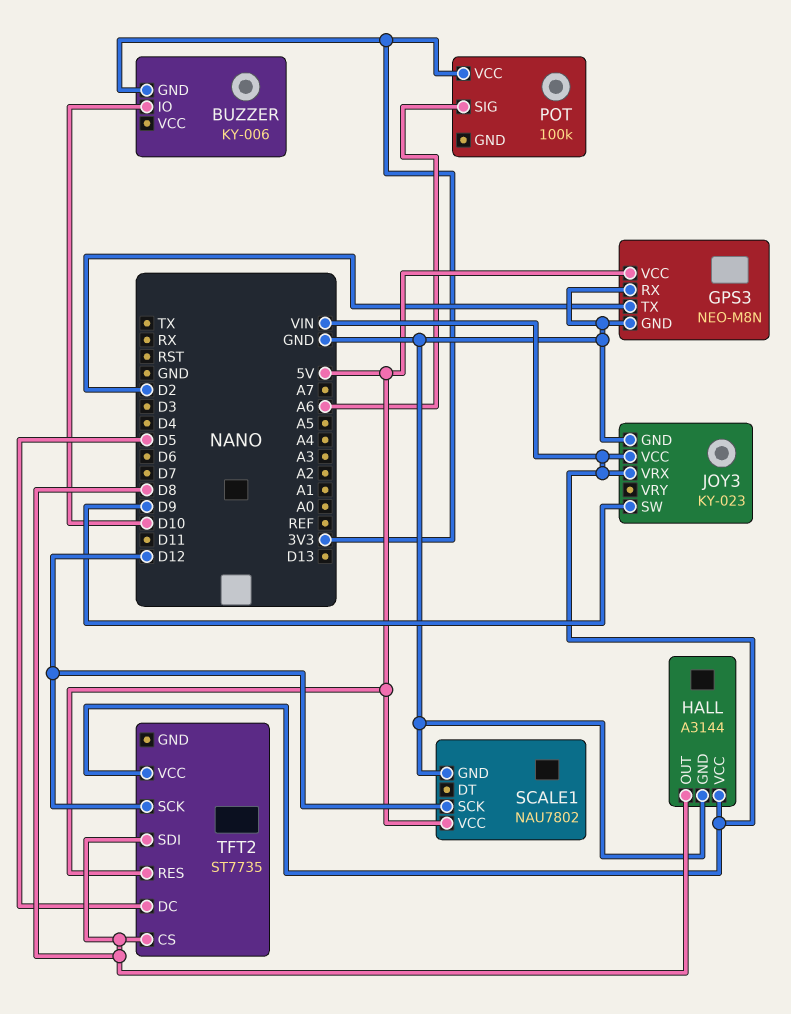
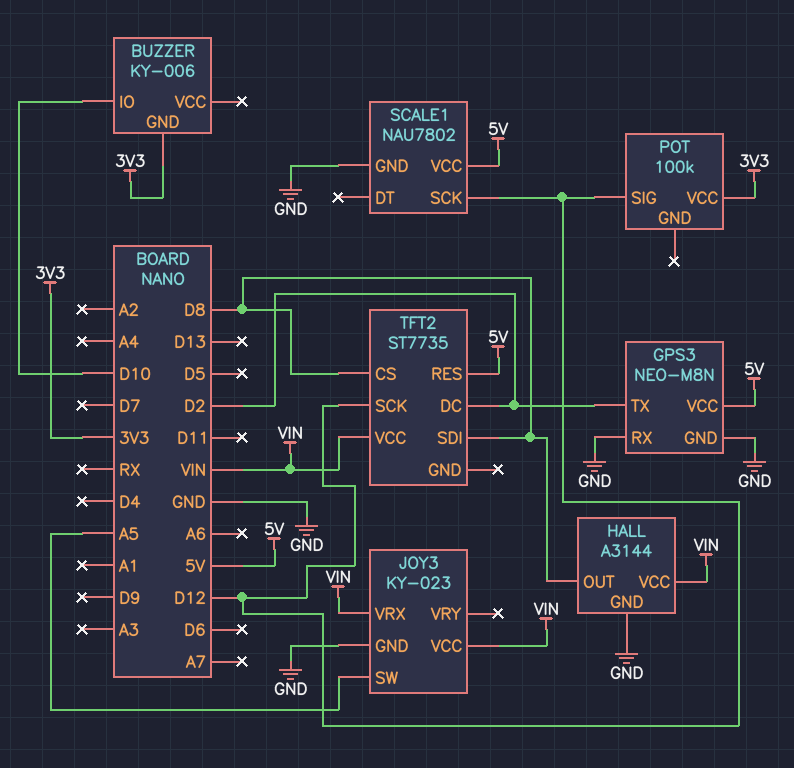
JOY3 pin SW: D9 -> A5
POT pin SIG: A6 -> D12
TFT2 pin DC: D5 -> D2

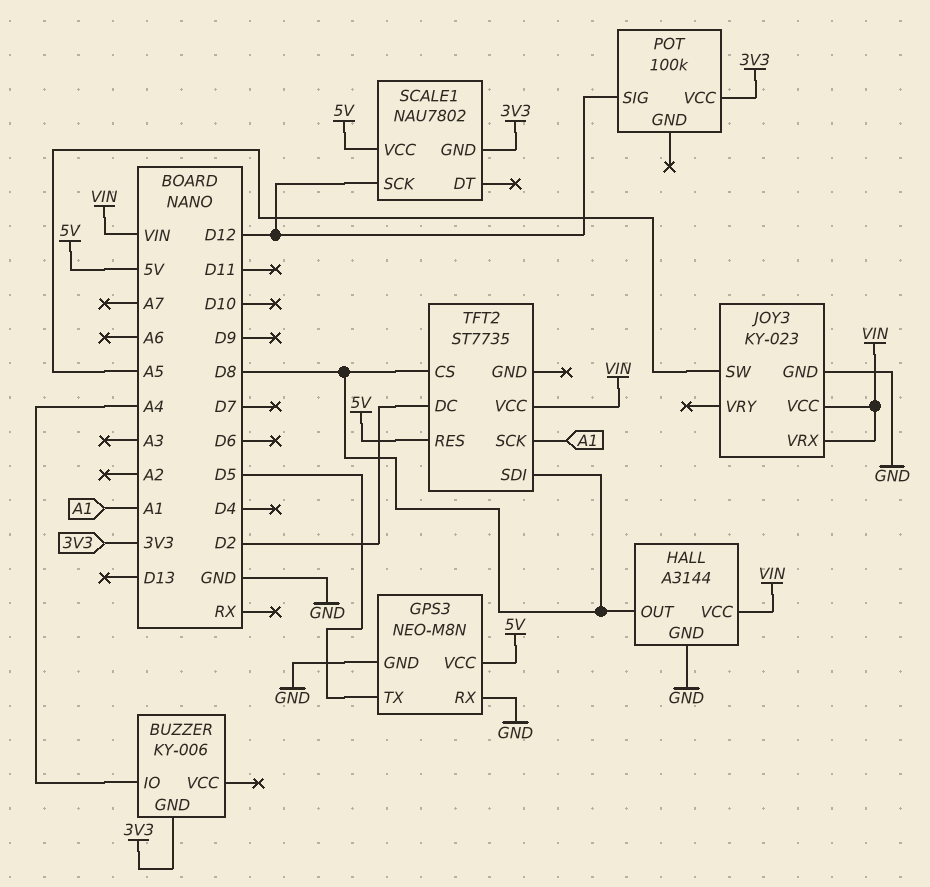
BUZZER pin IO: D10 -> A4
GPS3 pin TX: D2 -> D5
SCALE1 pin GND: GND -> 3V3
TFT2 pin SCK: D12 -> A1

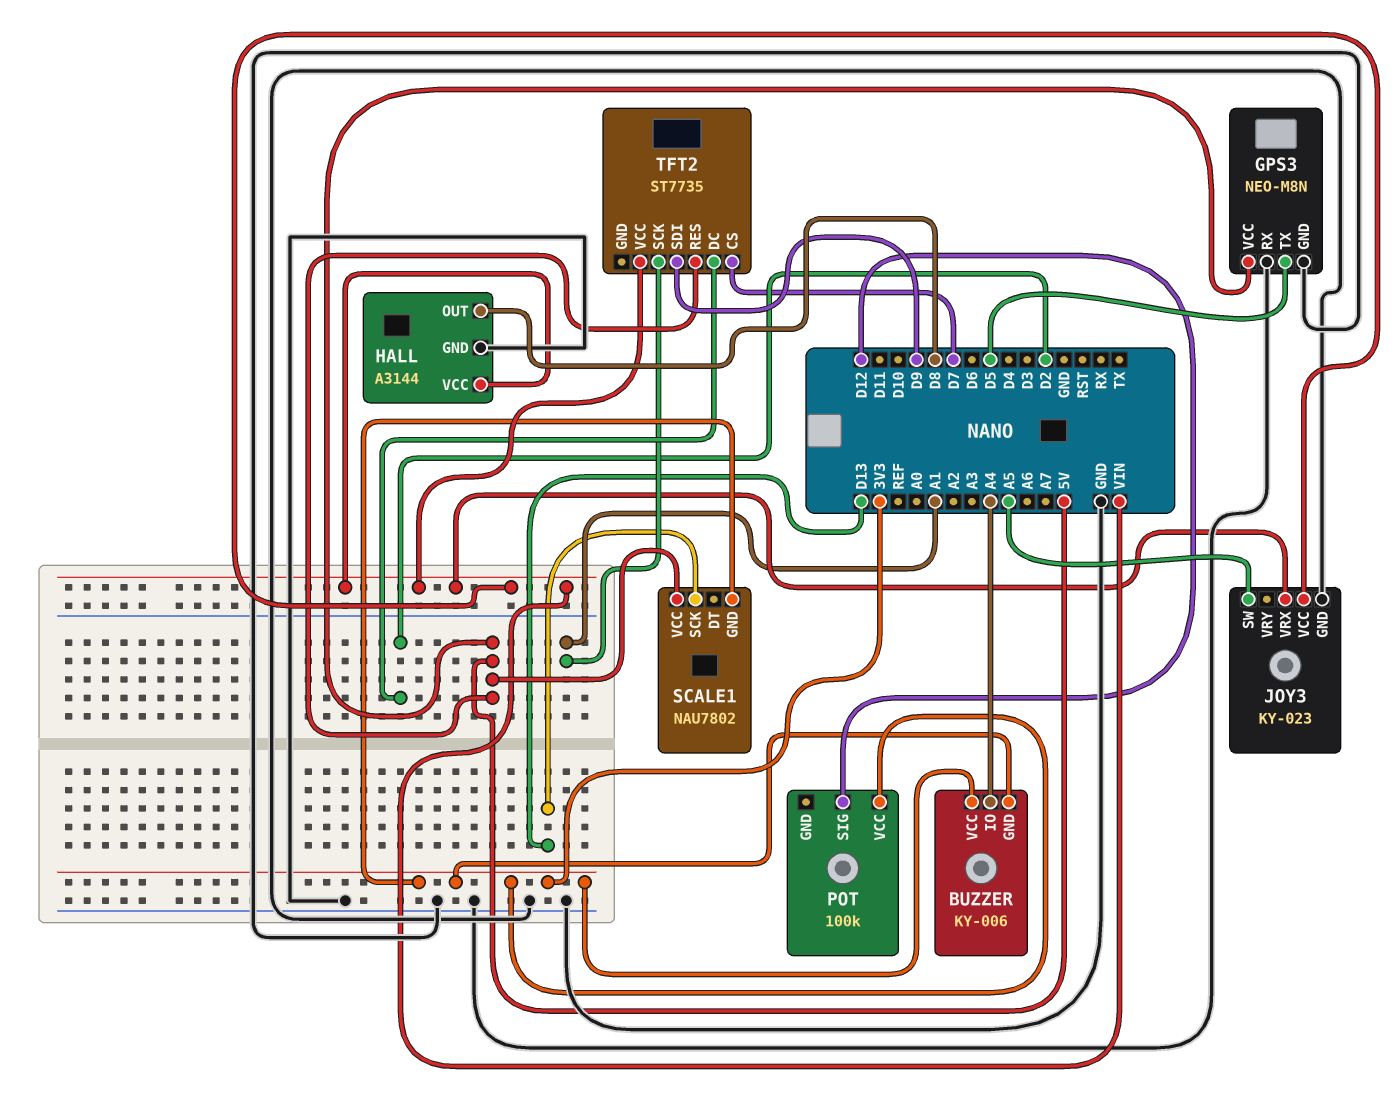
BUZZER pin VCC: none -> 3V3
SCALE1 pin SCK: D12 -> D13
TFT2 pin CS: D8 -> D7
TFT2 pin SDI: D8 -> D9

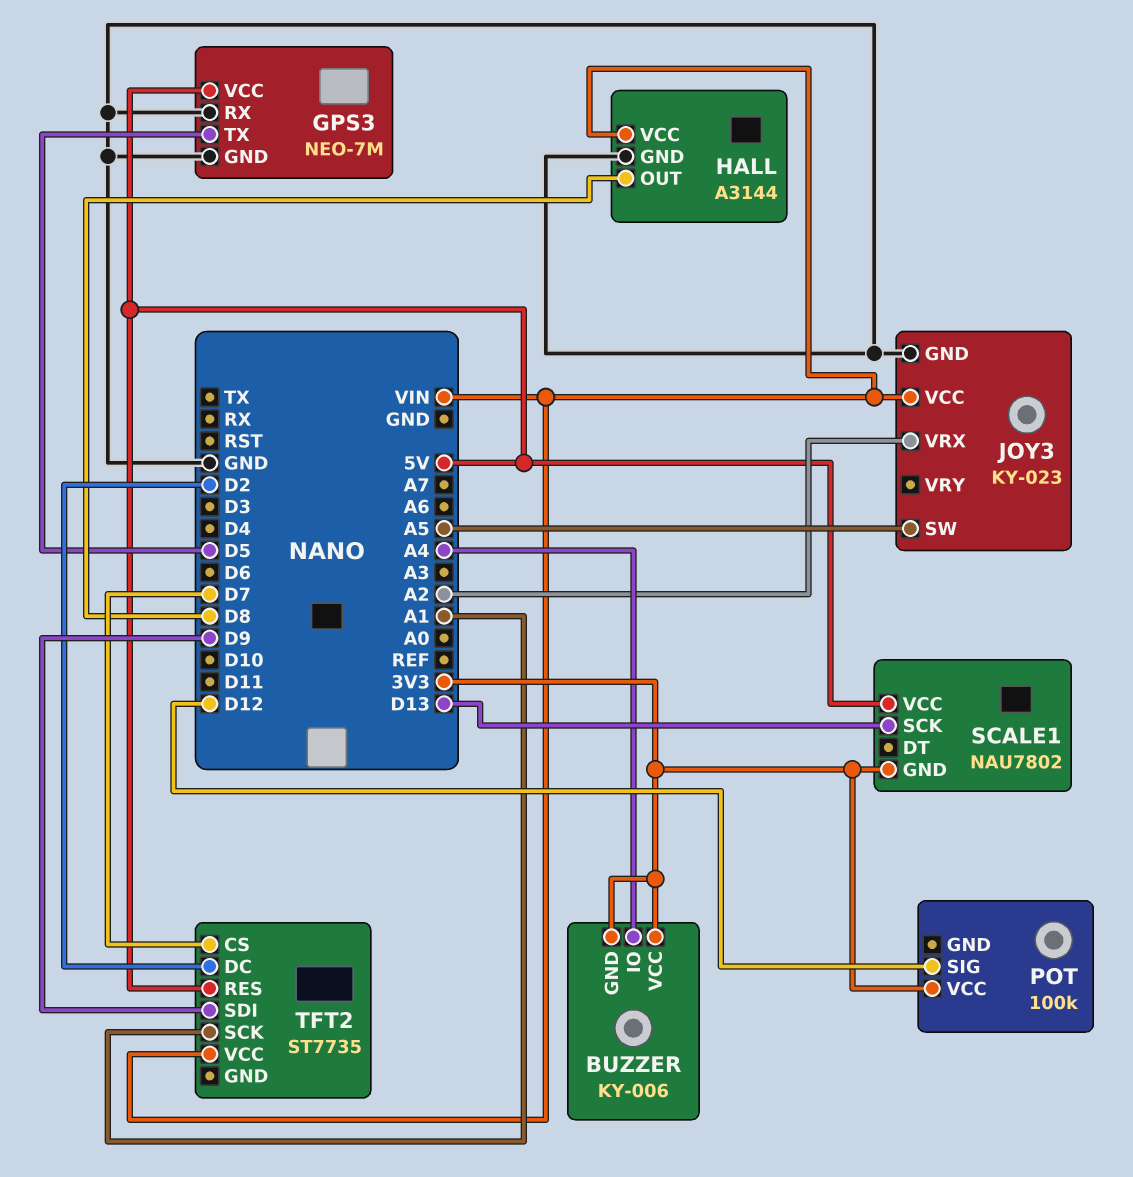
GPS3: NEO-M8N -> NEO-7M
JOY3 pin VRX: VIN -> A2

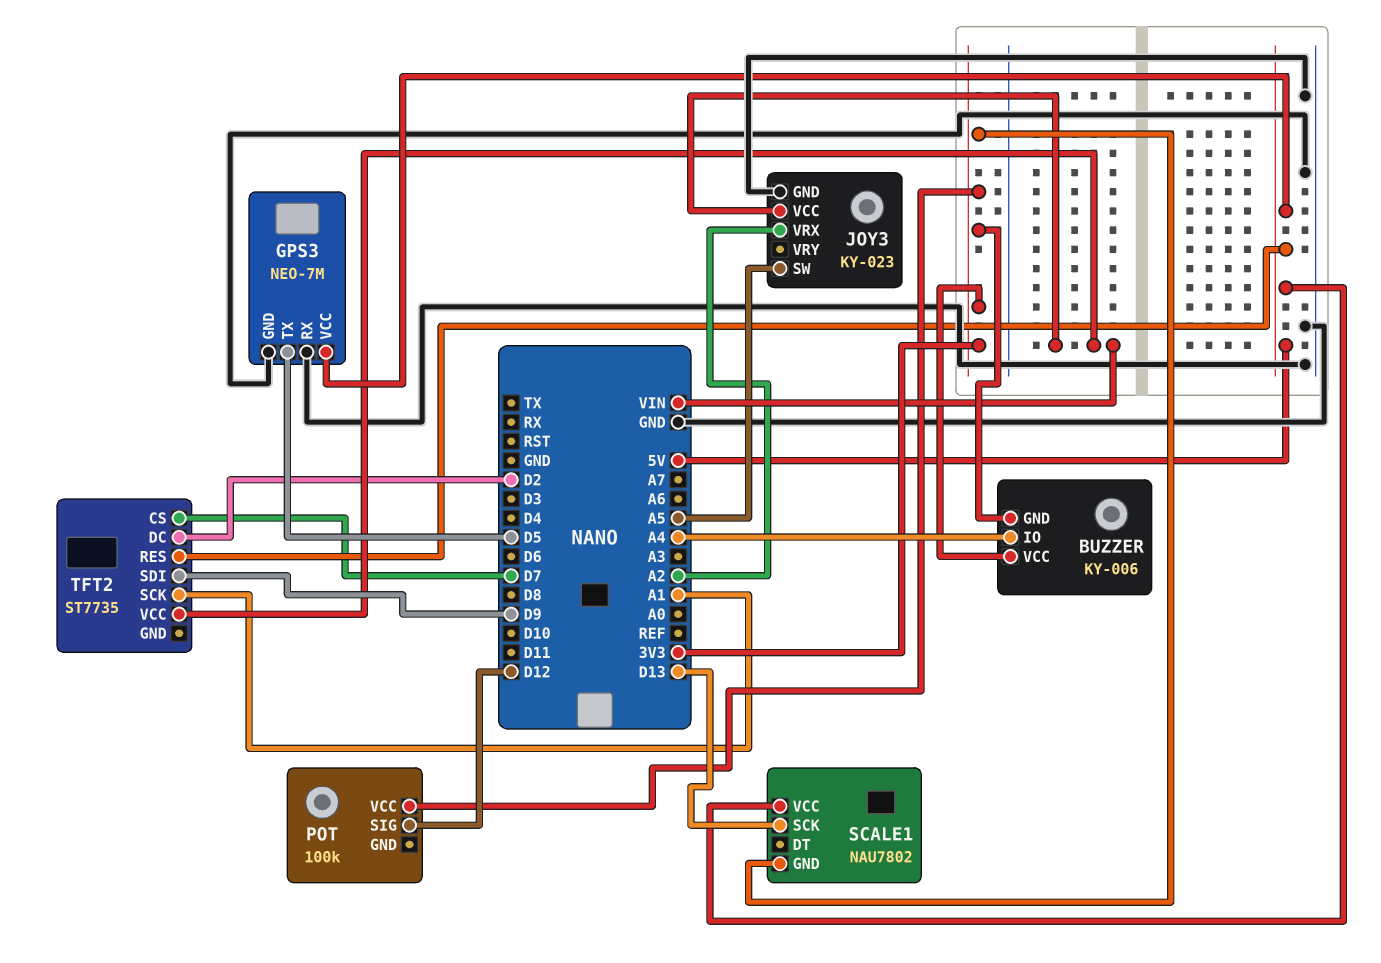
HALL: A3144 -> none
HALL pin GND: GND -> none
HALL pin OUT: D8 -> none
HALL pin VCC: VIN -> none

